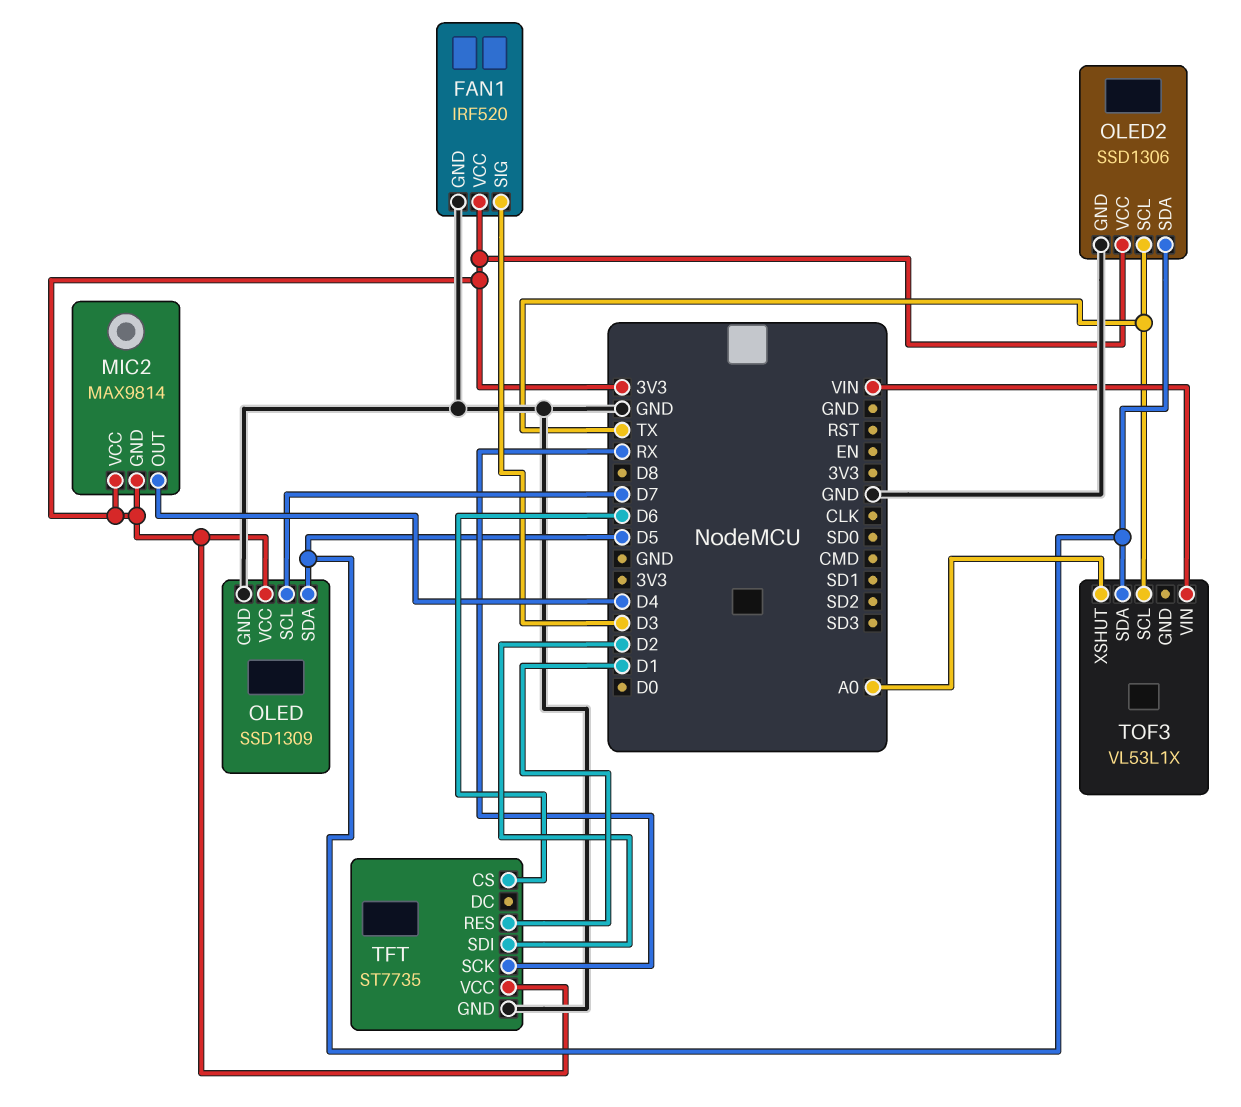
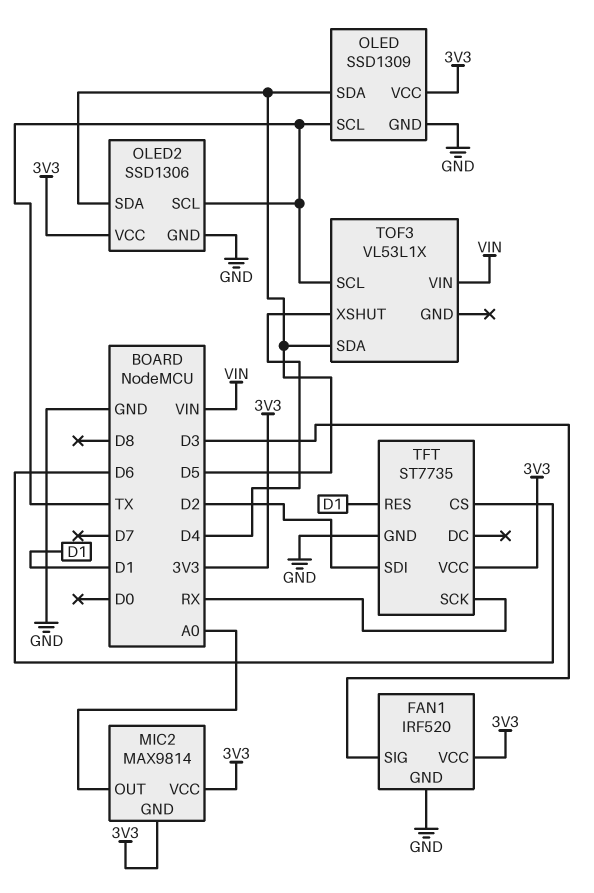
MIC2 pin OUT: D4 -> A0
OLED pin SCL: D7 -> TX
TOF3 pin XSHUT: A0 -> D4

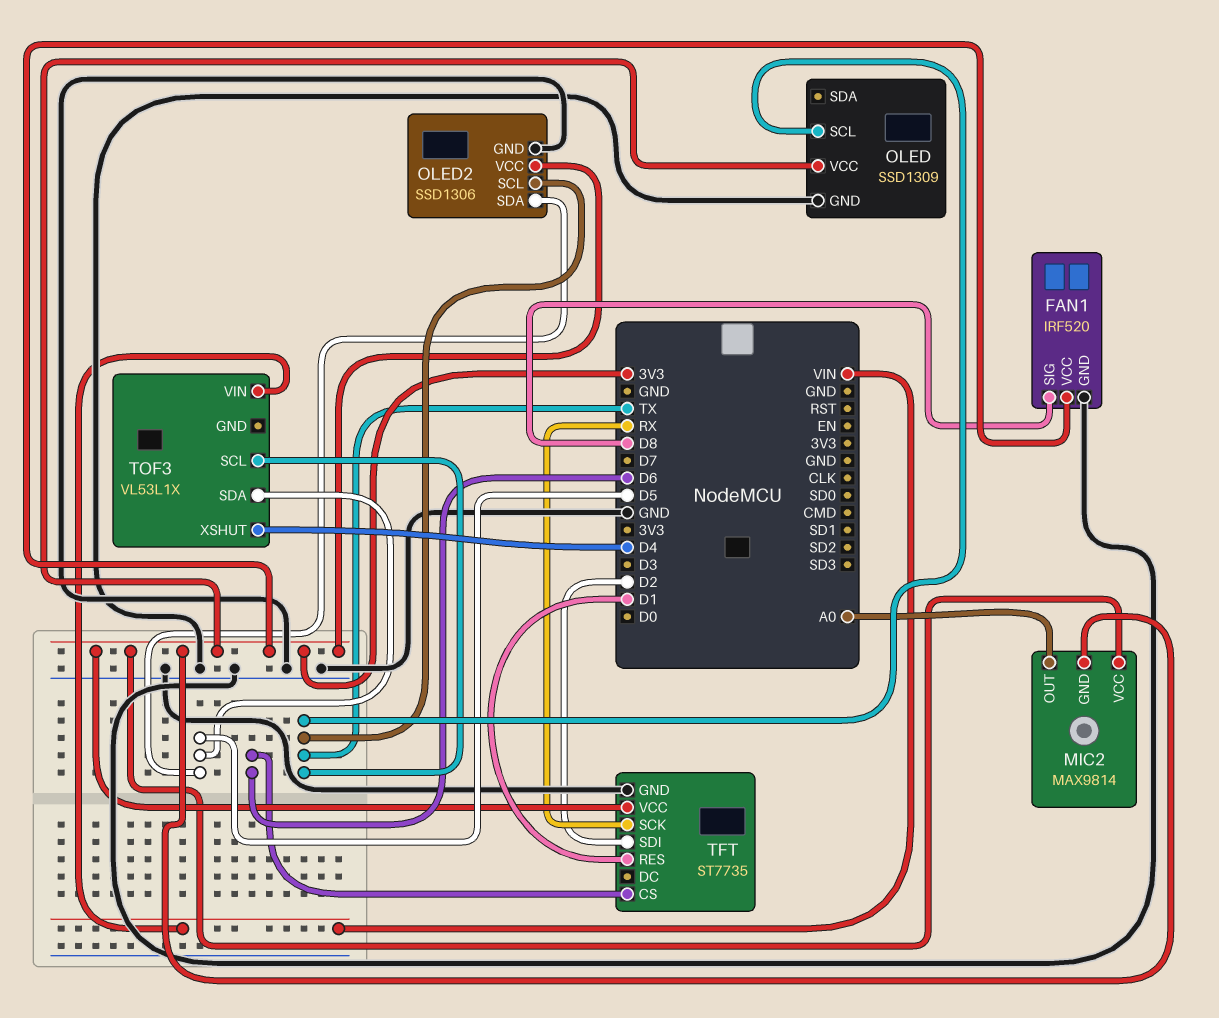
FAN1 pin SIG: D3 -> D8
OLED pin SDA: D5 -> none

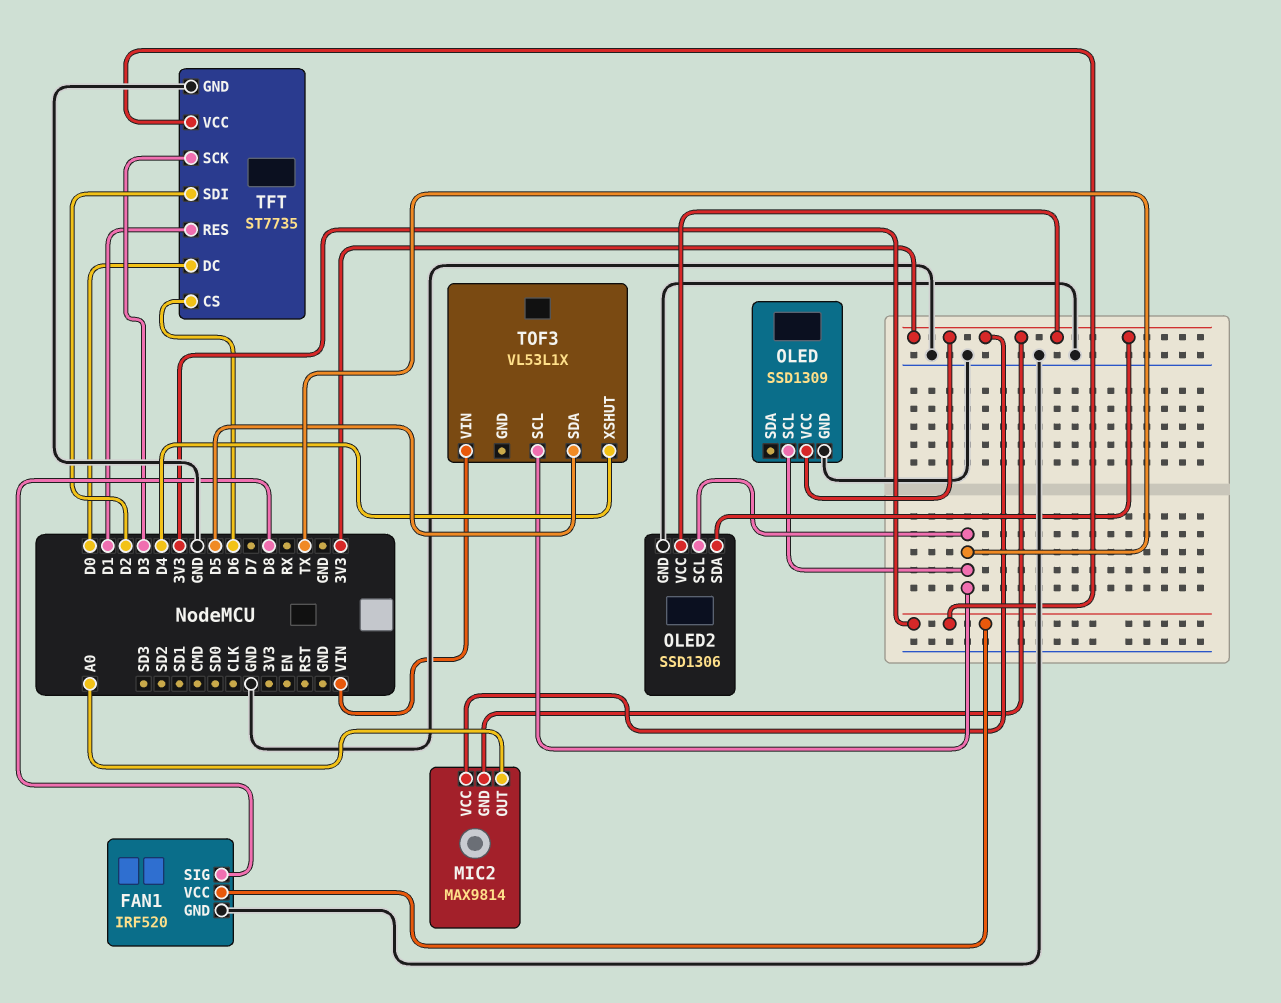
OLED2 pin SDA: D5 -> 3V3
TFT pin DC: none -> D0
TFT pin SCK: RX -> D3

